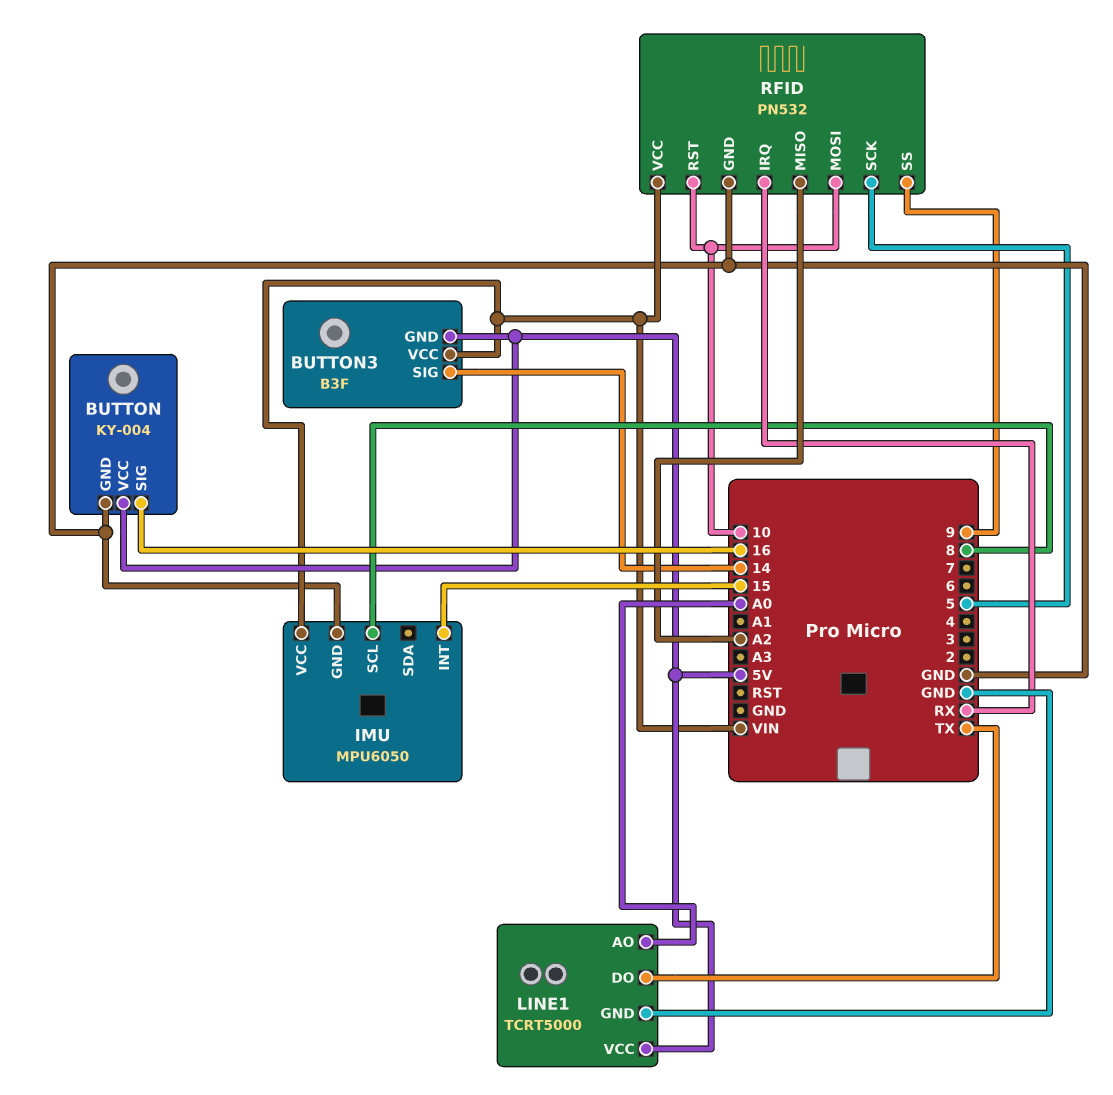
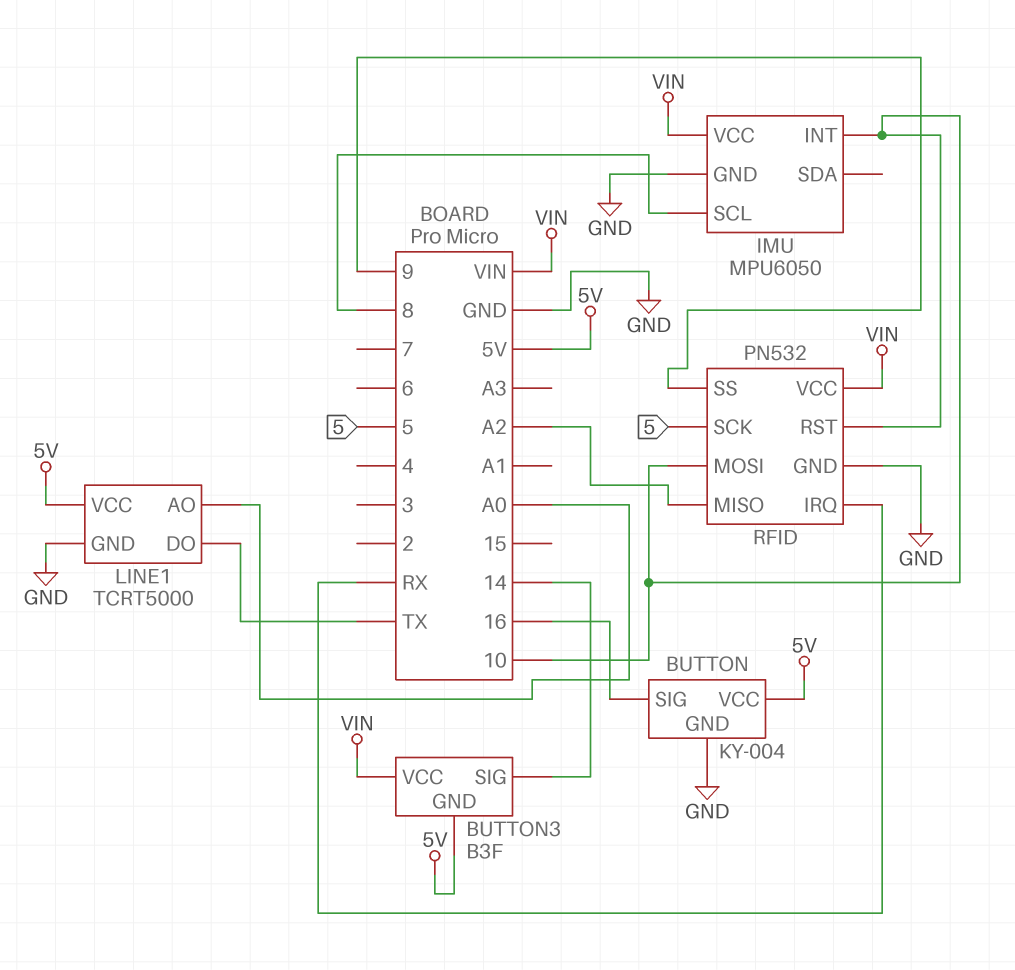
IMU pin INT: 15 -> 10

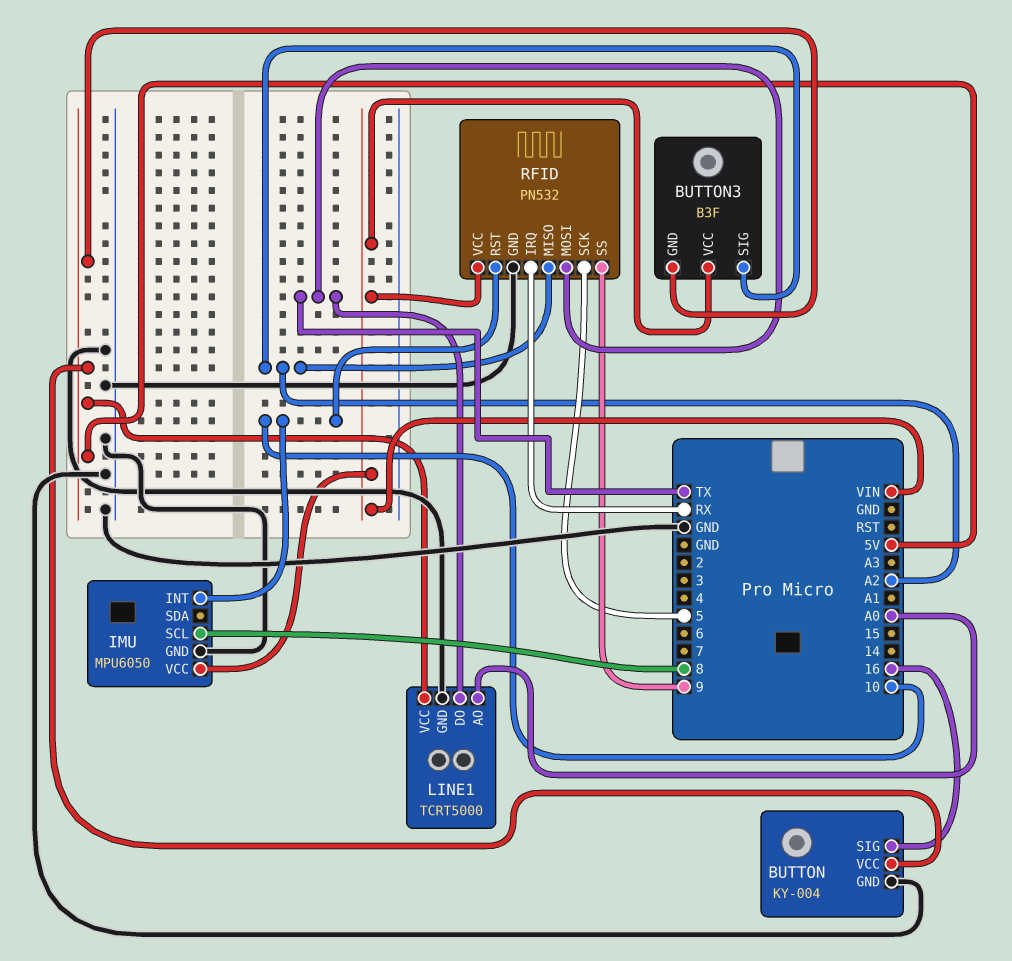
BUTTON3 pin SIG: 14 -> A2
RFID pin MOSI: 10 -> TX

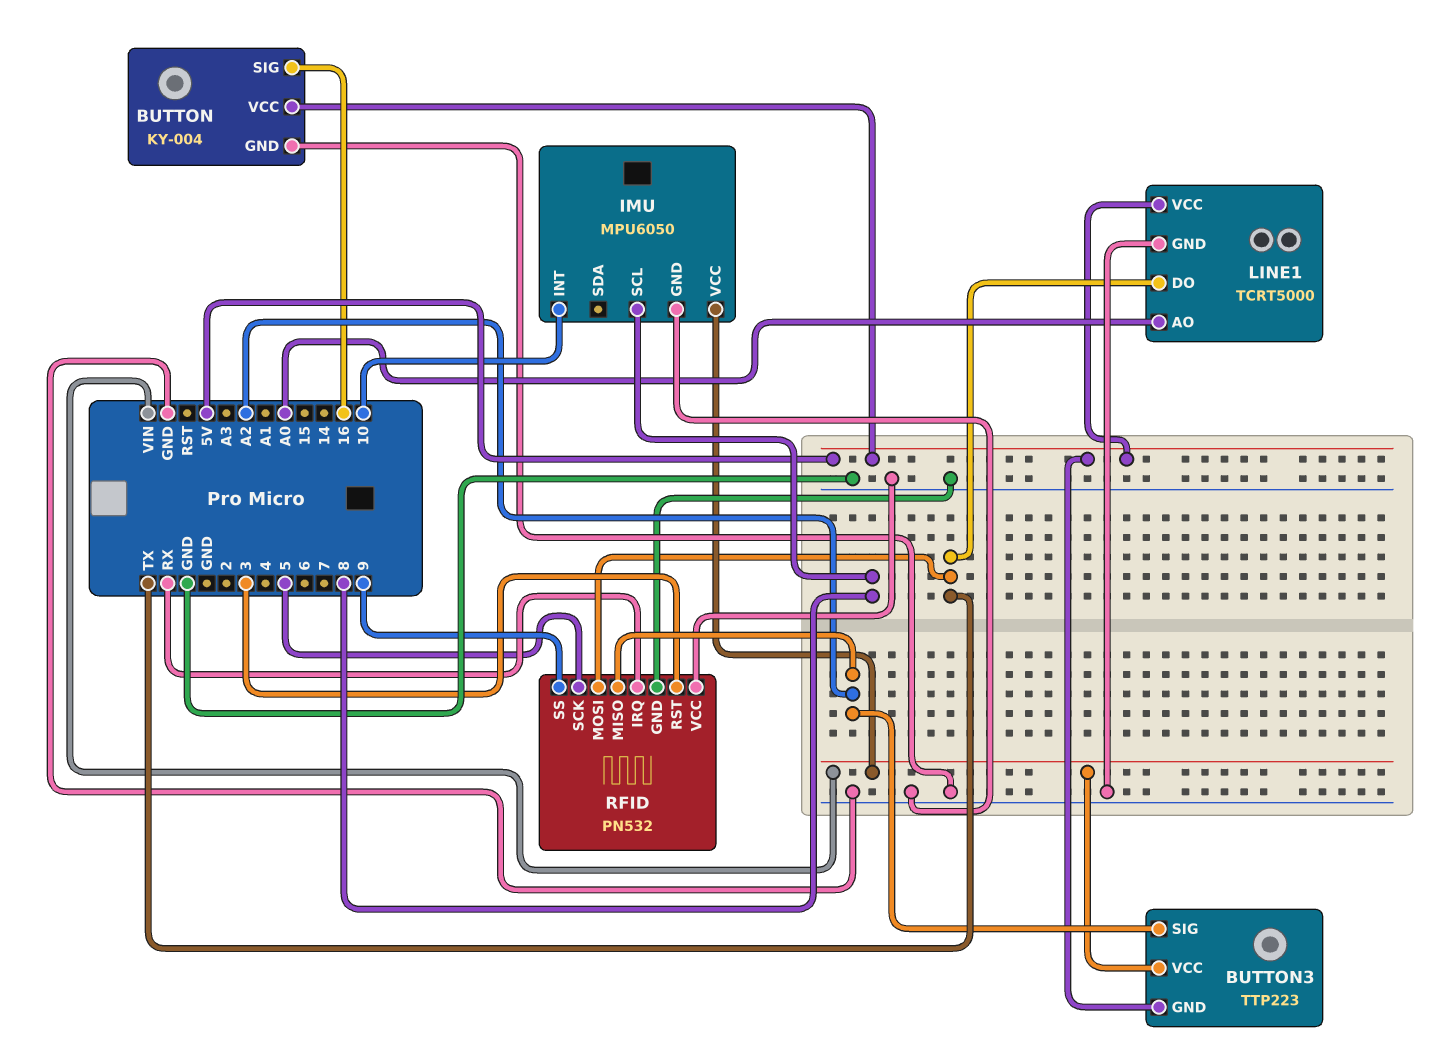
BUTTON3: B3F -> TTP223
RFID pin RST: 10 -> 3
RFID pin VCC: VIN -> GND

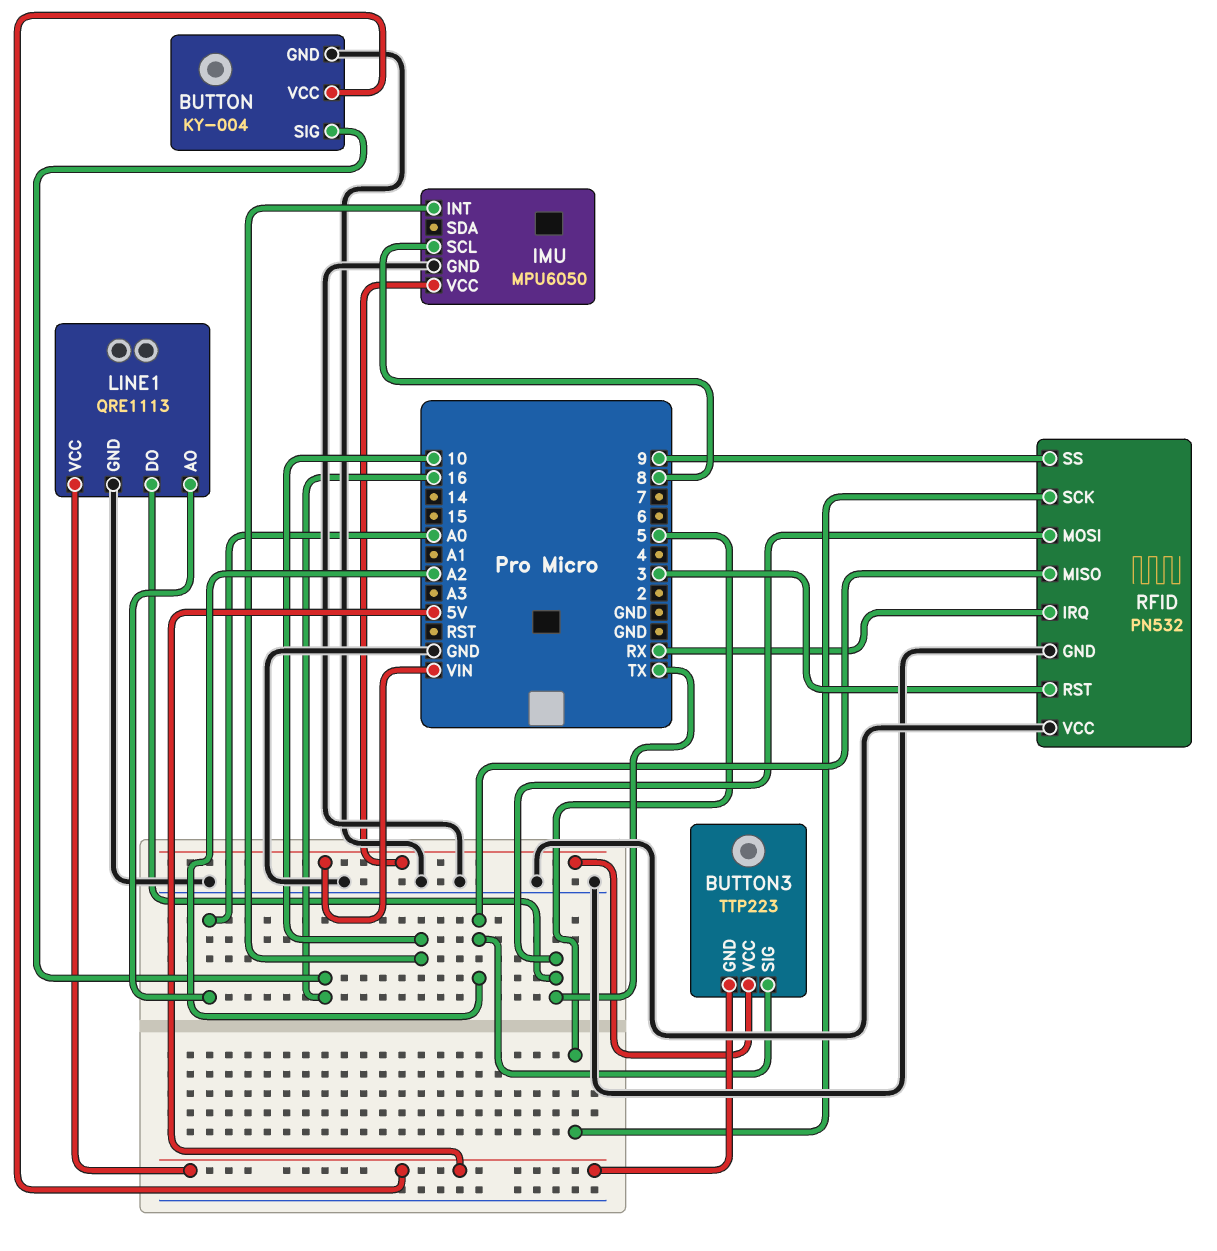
LINE1: TCRT5000 -> QRE1113

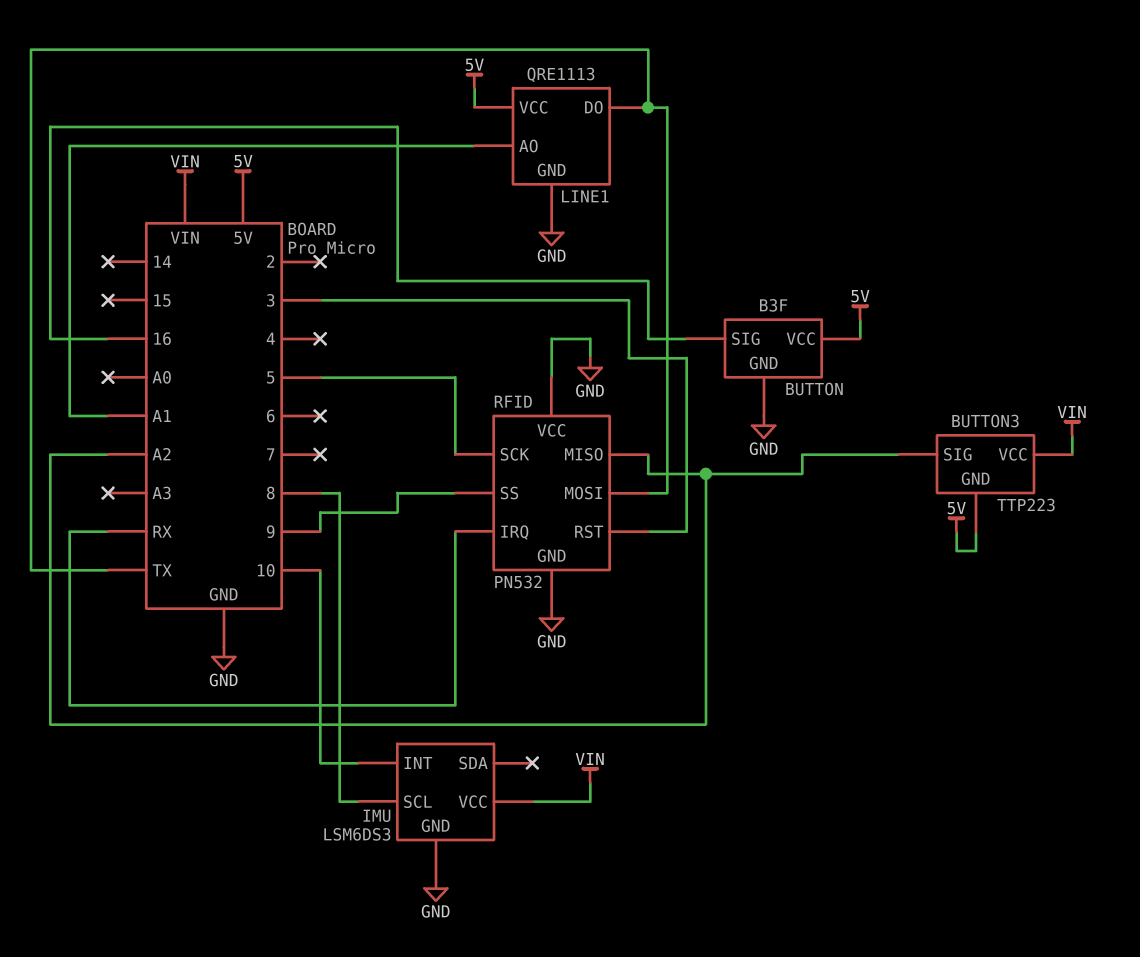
BUTTON: KY-004 -> B3F
IMU: MPU6050 -> LSM6DS3
LINE1 pin AO: A0 -> A1

